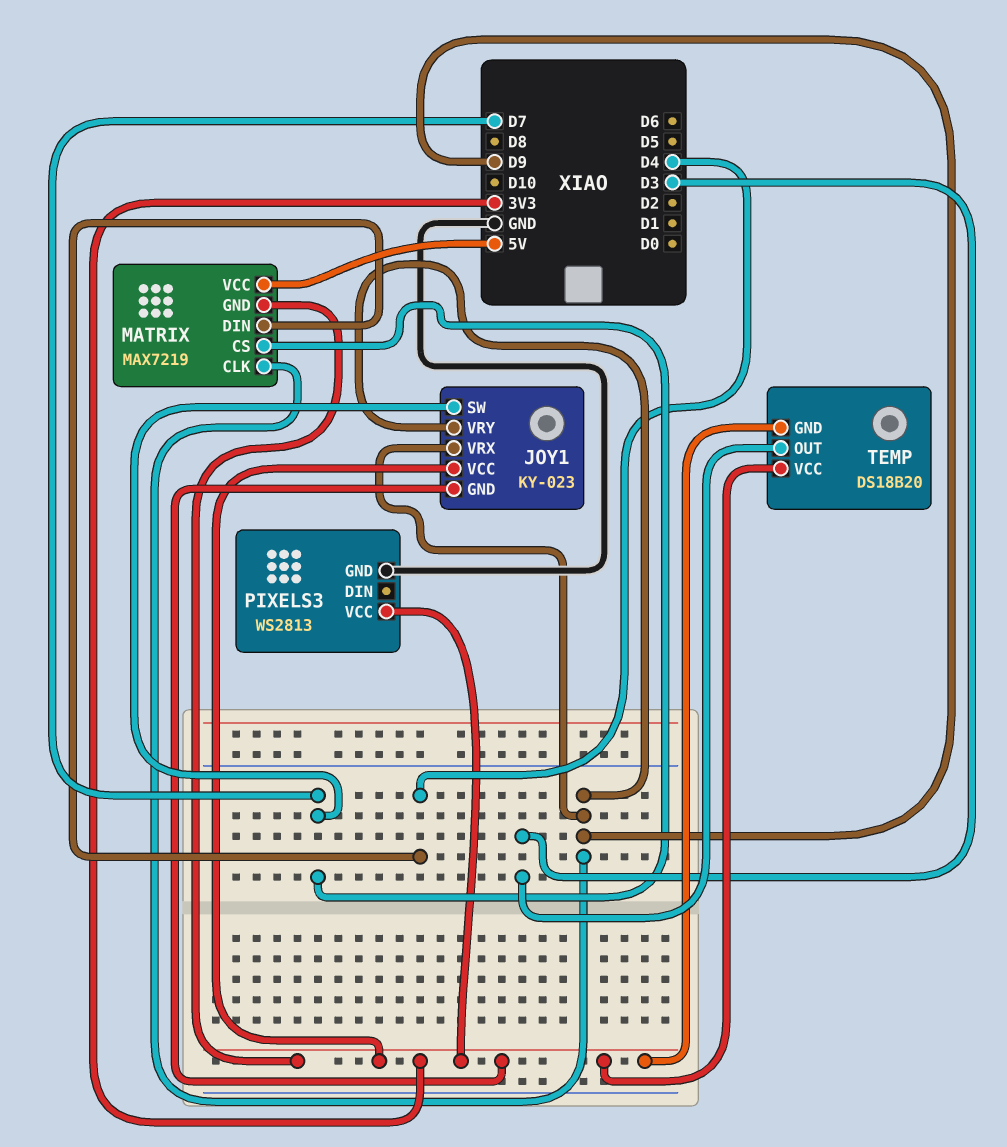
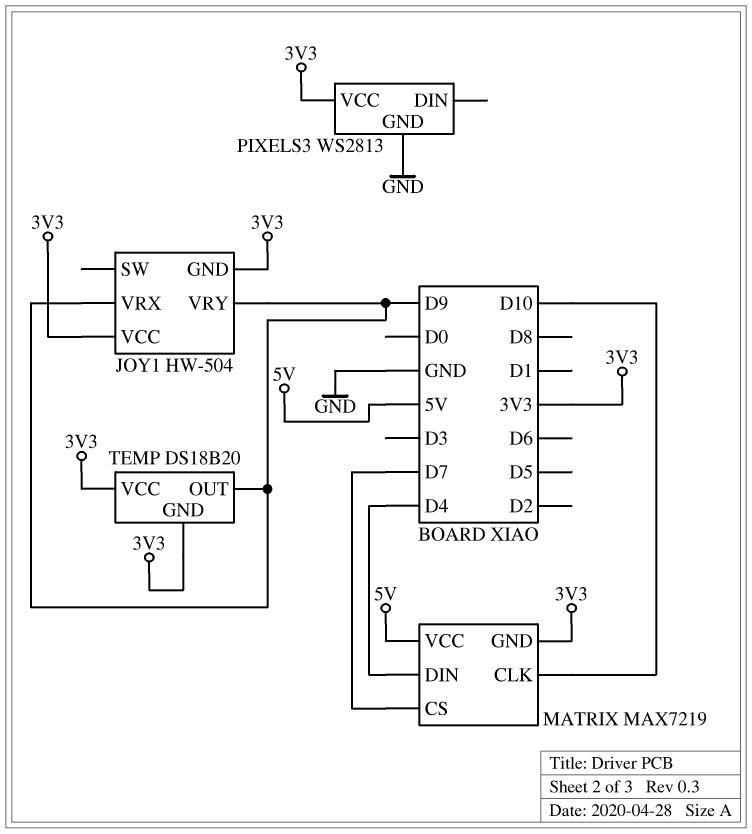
JOY1: KY-023 -> HW-504
JOY1 pin SW: D7 -> none
MATRIX pin CLK: D9 -> D10
TEMP pin OUT: D3 -> D9

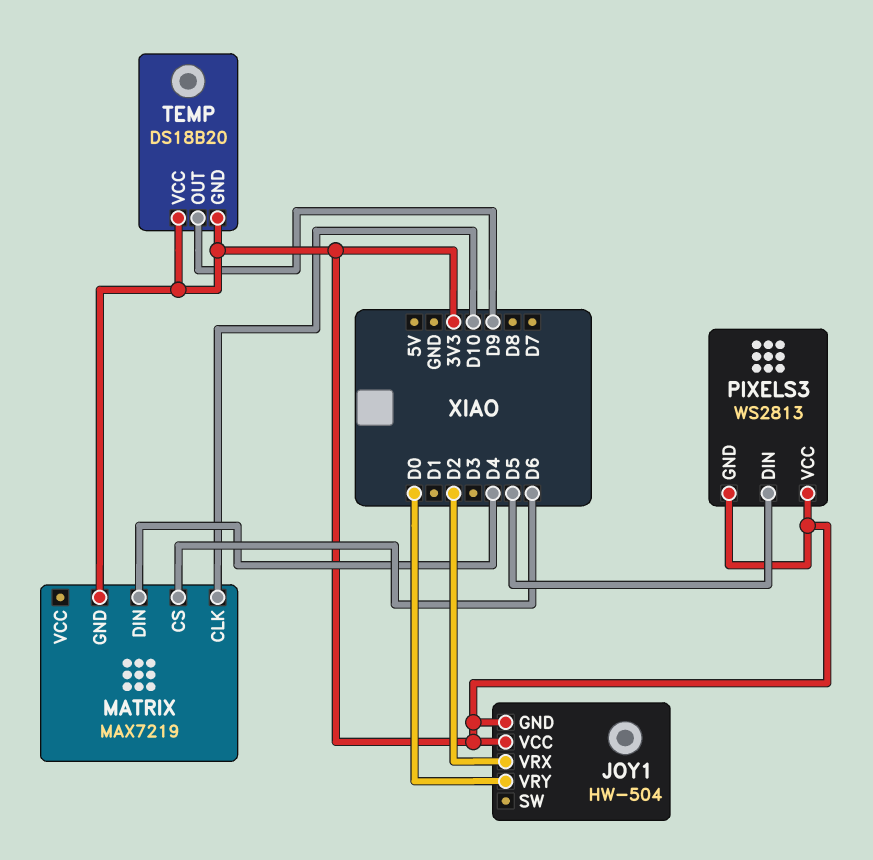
JOY1 pin VRX: D9 -> D2
JOY1 pin VRY: D9 -> D0
MATRIX pin CS: D7 -> D6
MATRIX pin VCC: 5V -> none
PIXELS3 pin DIN: none -> D5
PIXELS3 pin GND: GND -> 3V3

